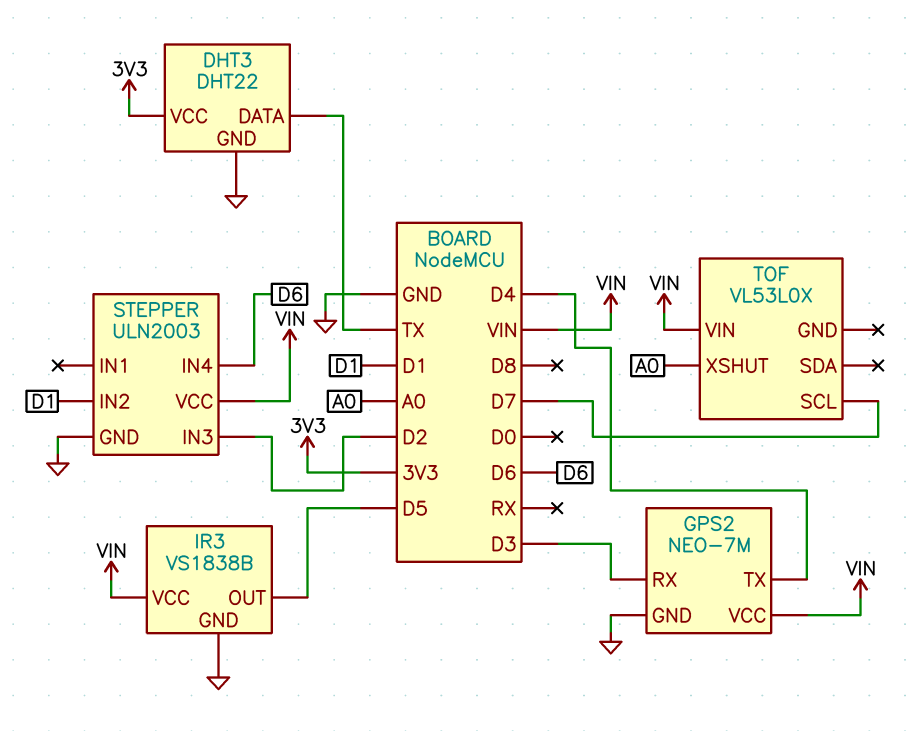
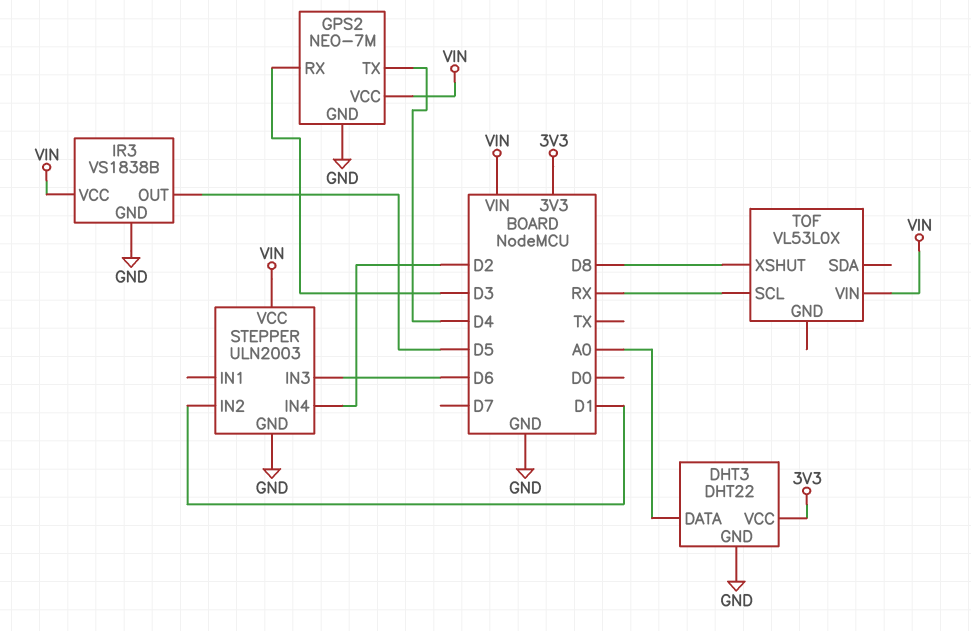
DHT3 pin DATA: TX -> A0
STEPPER pin IN3: D2 -> D6
STEPPER pin IN4: D6 -> D2
TOF pin SCL: D7 -> RX
TOF pin XSHUT: A0 -> D8

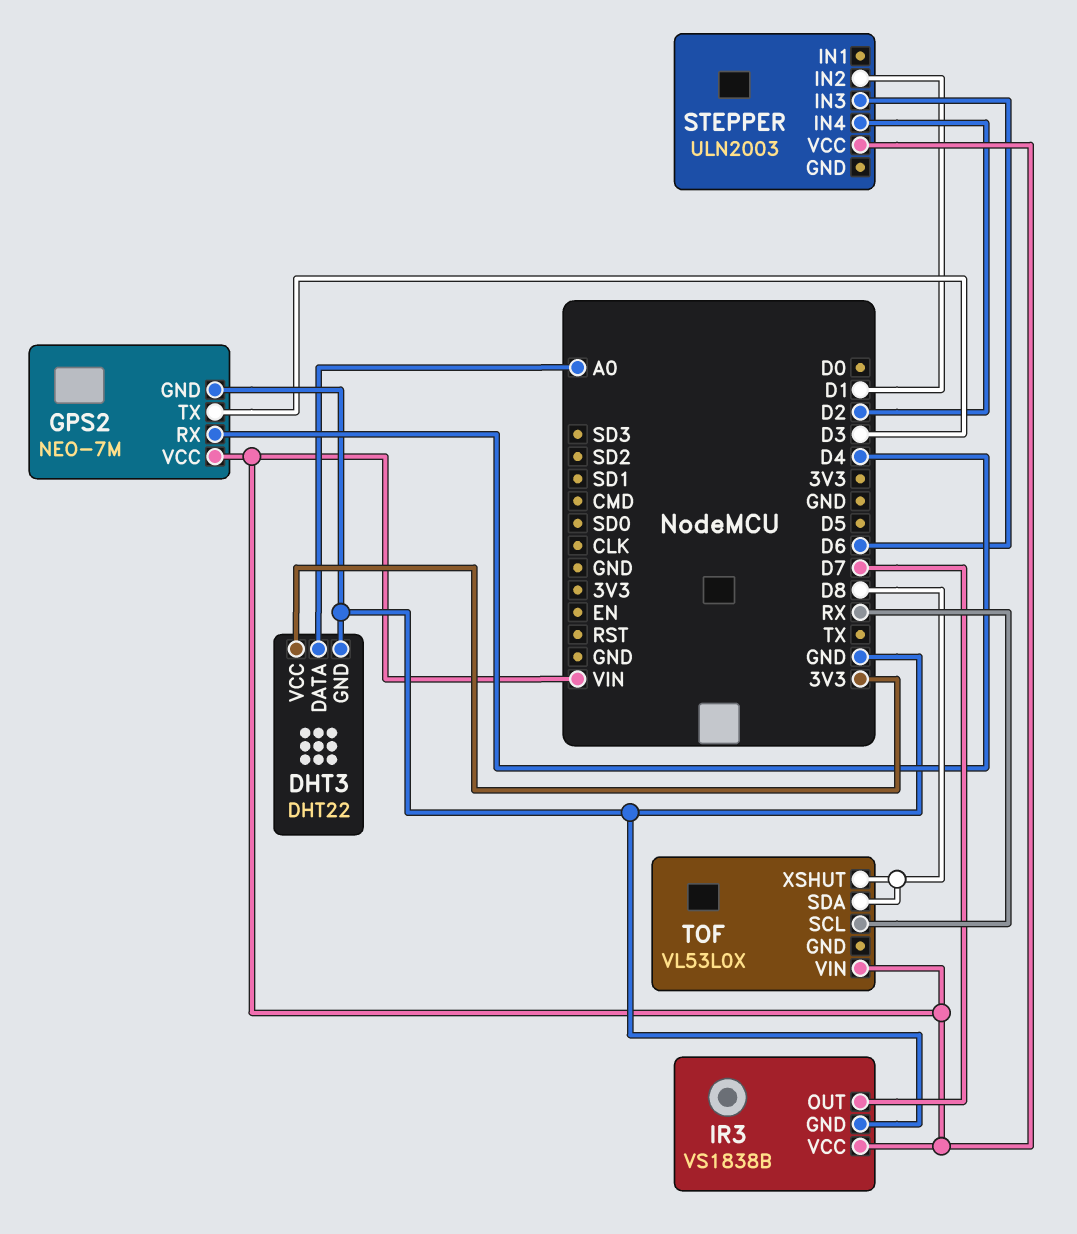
GPS2 pin RX: D3 -> D4
GPS2 pin TX: D4 -> D3
IR3 pin OUT: D5 -> D7
STEPPER pin GND: GND -> none
TOF pin SDA: none -> D8

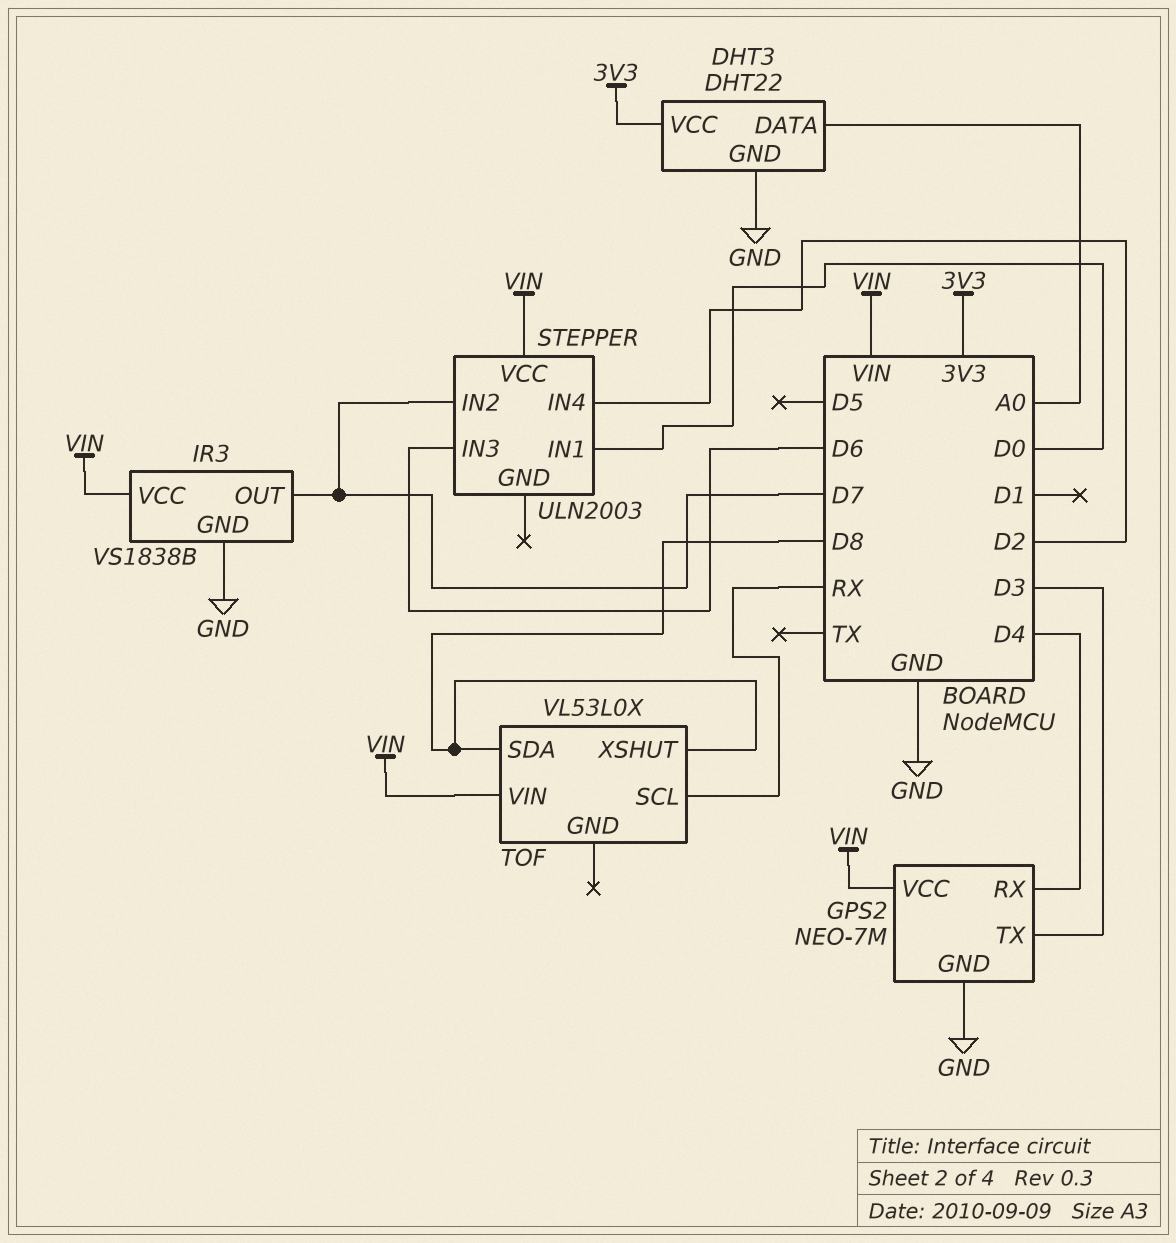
STEPPER pin IN1: none -> D0
STEPPER pin IN2: D1 -> D7

